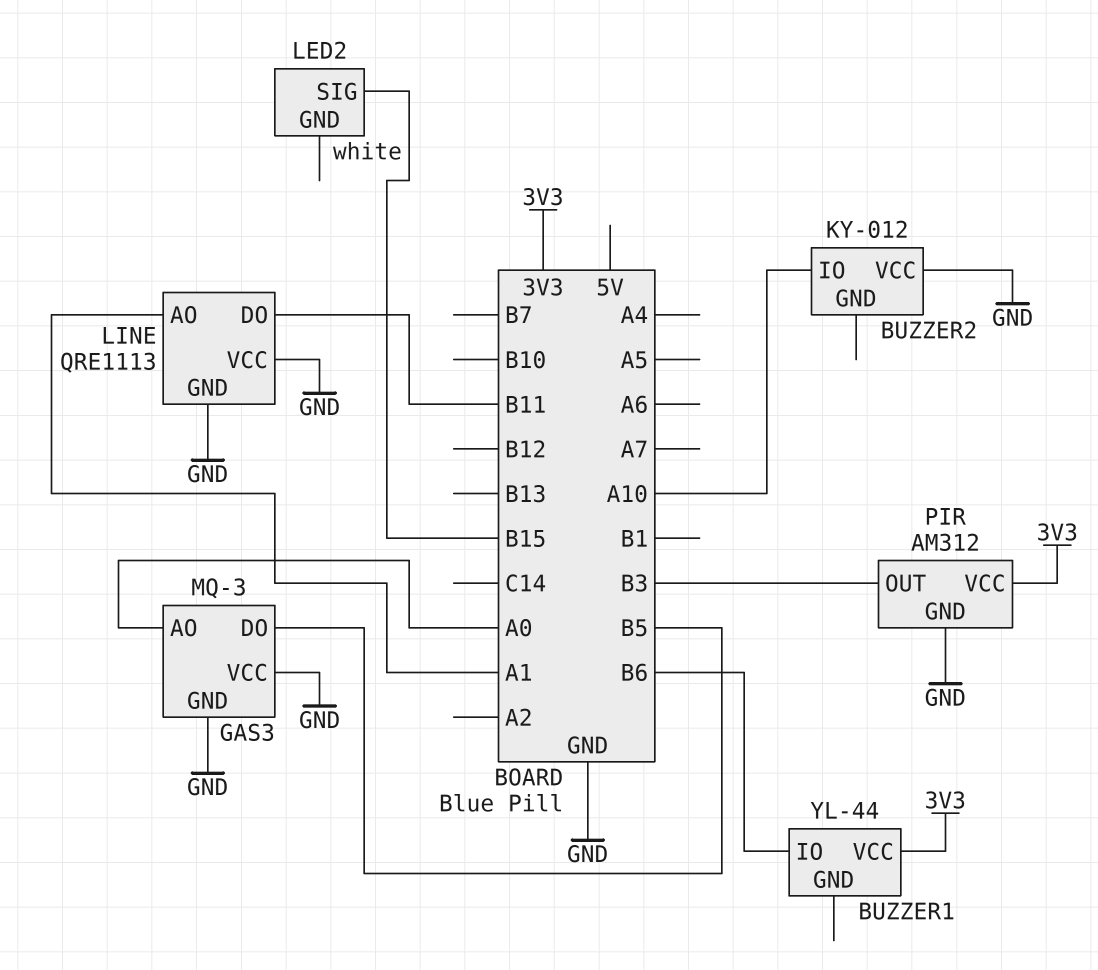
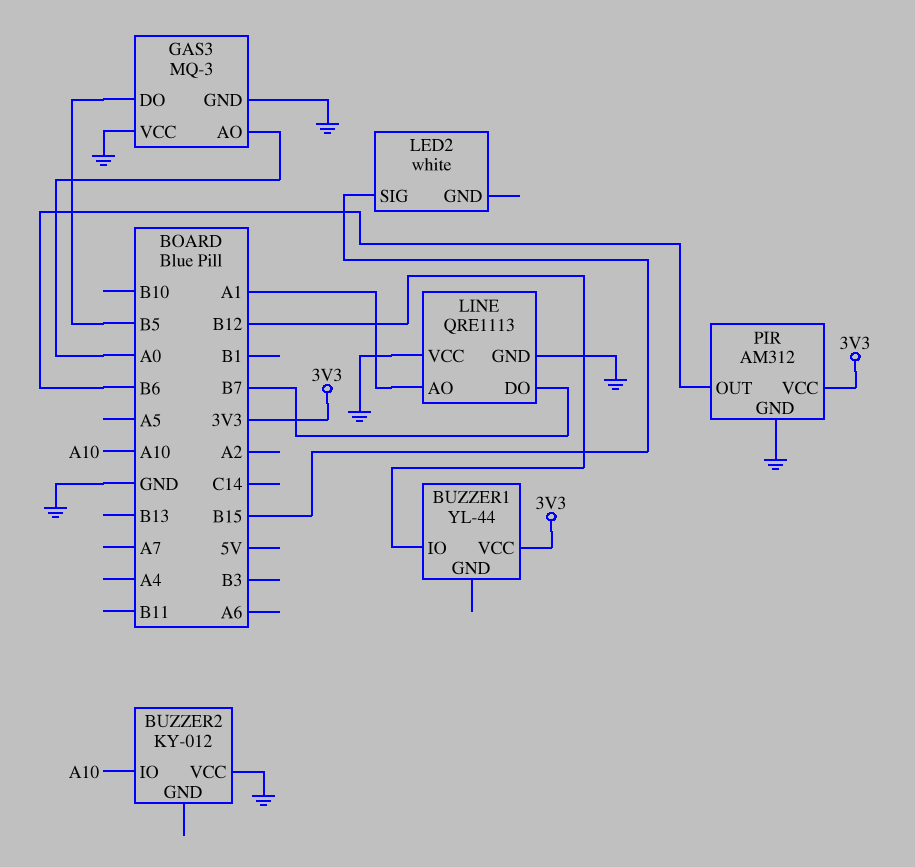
BUZZER1 pin IO: B6 -> B12
LINE pin DO: B11 -> B7
PIR pin OUT: B3 -> B6

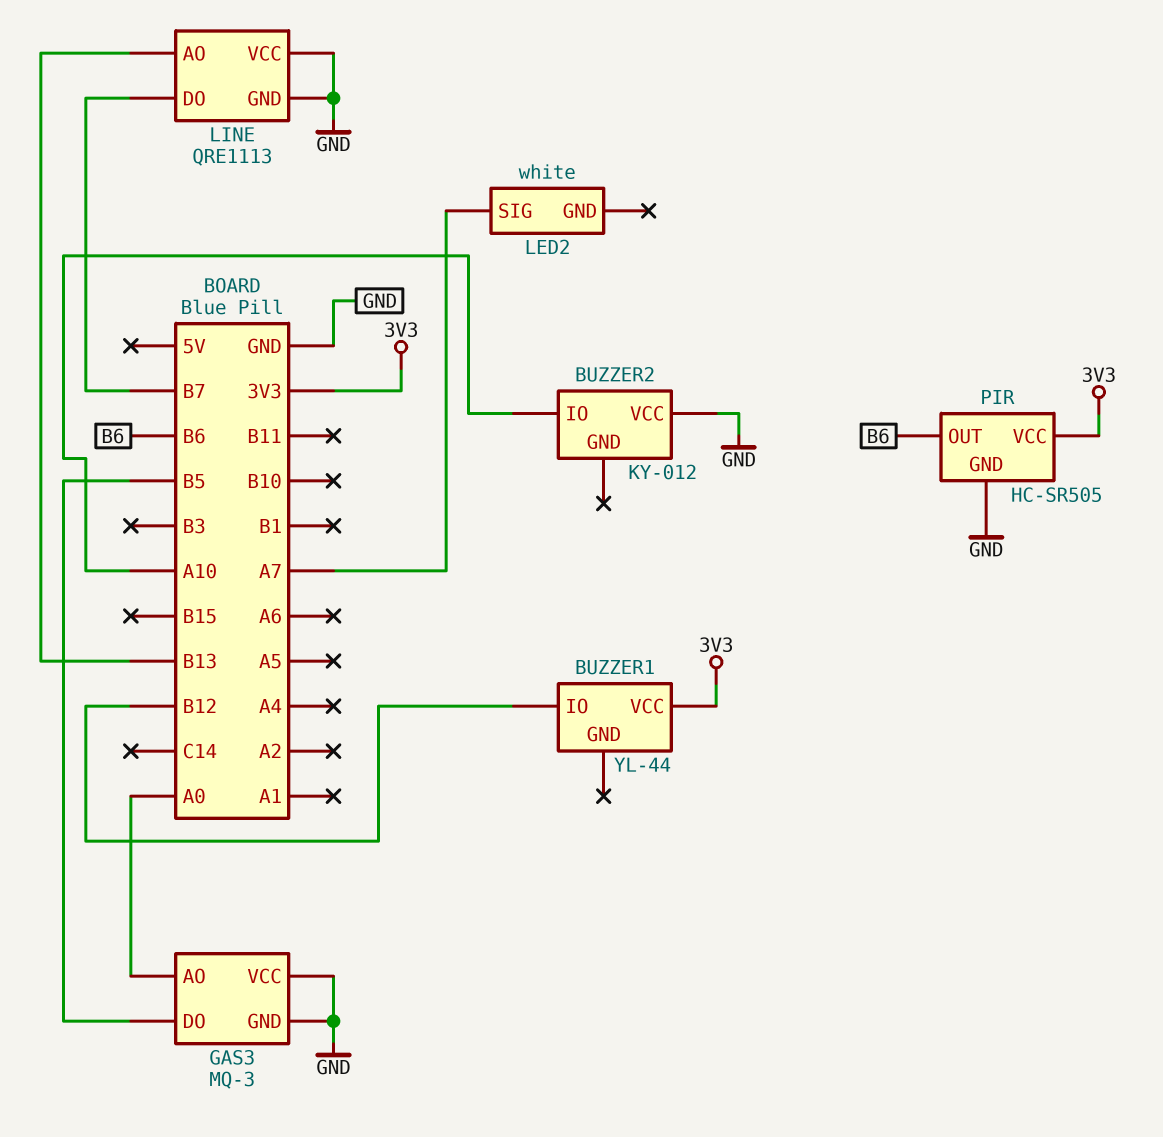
LED2 pin SIG: B15 -> A7
LINE pin AO: A1 -> B13
PIR: AM312 -> HC-SR505

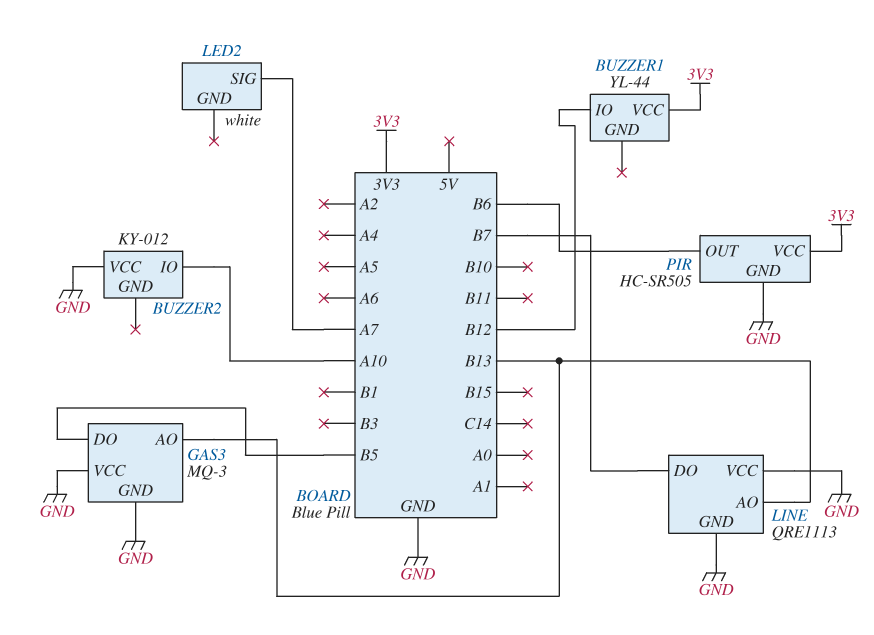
GAS3 pin AO: A0 -> B13

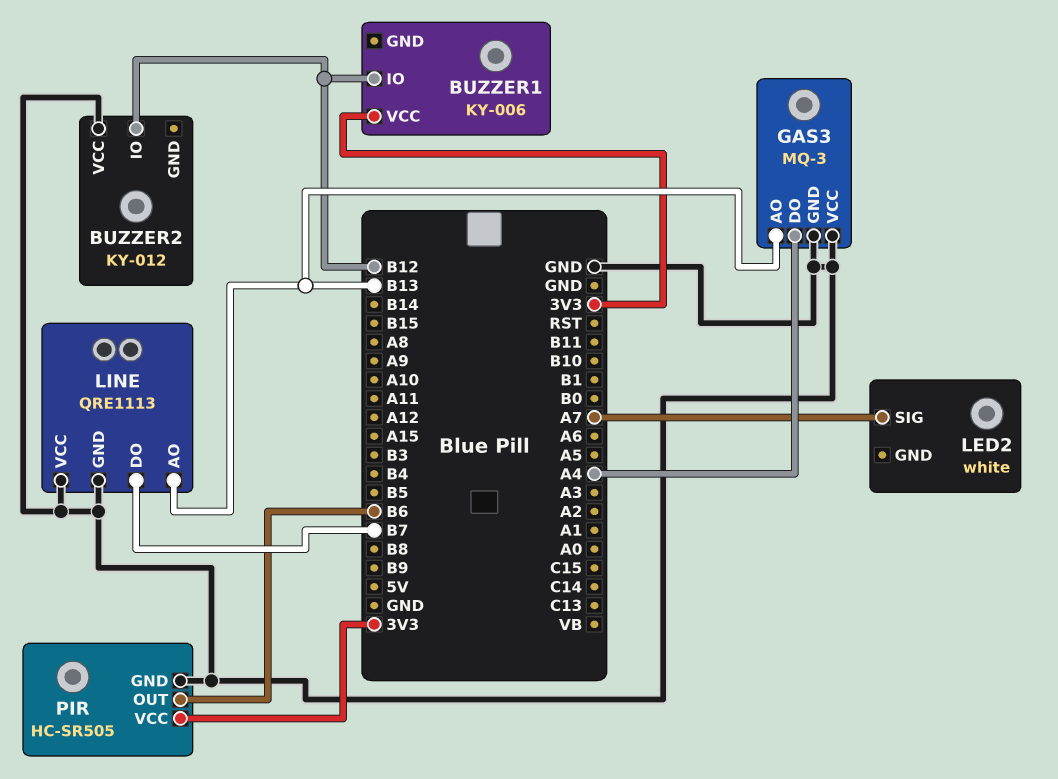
BUZZER1: YL-44 -> KY-006
BUZZER2 pin IO: A10 -> B12
GAS3 pin DO: B5 -> A4

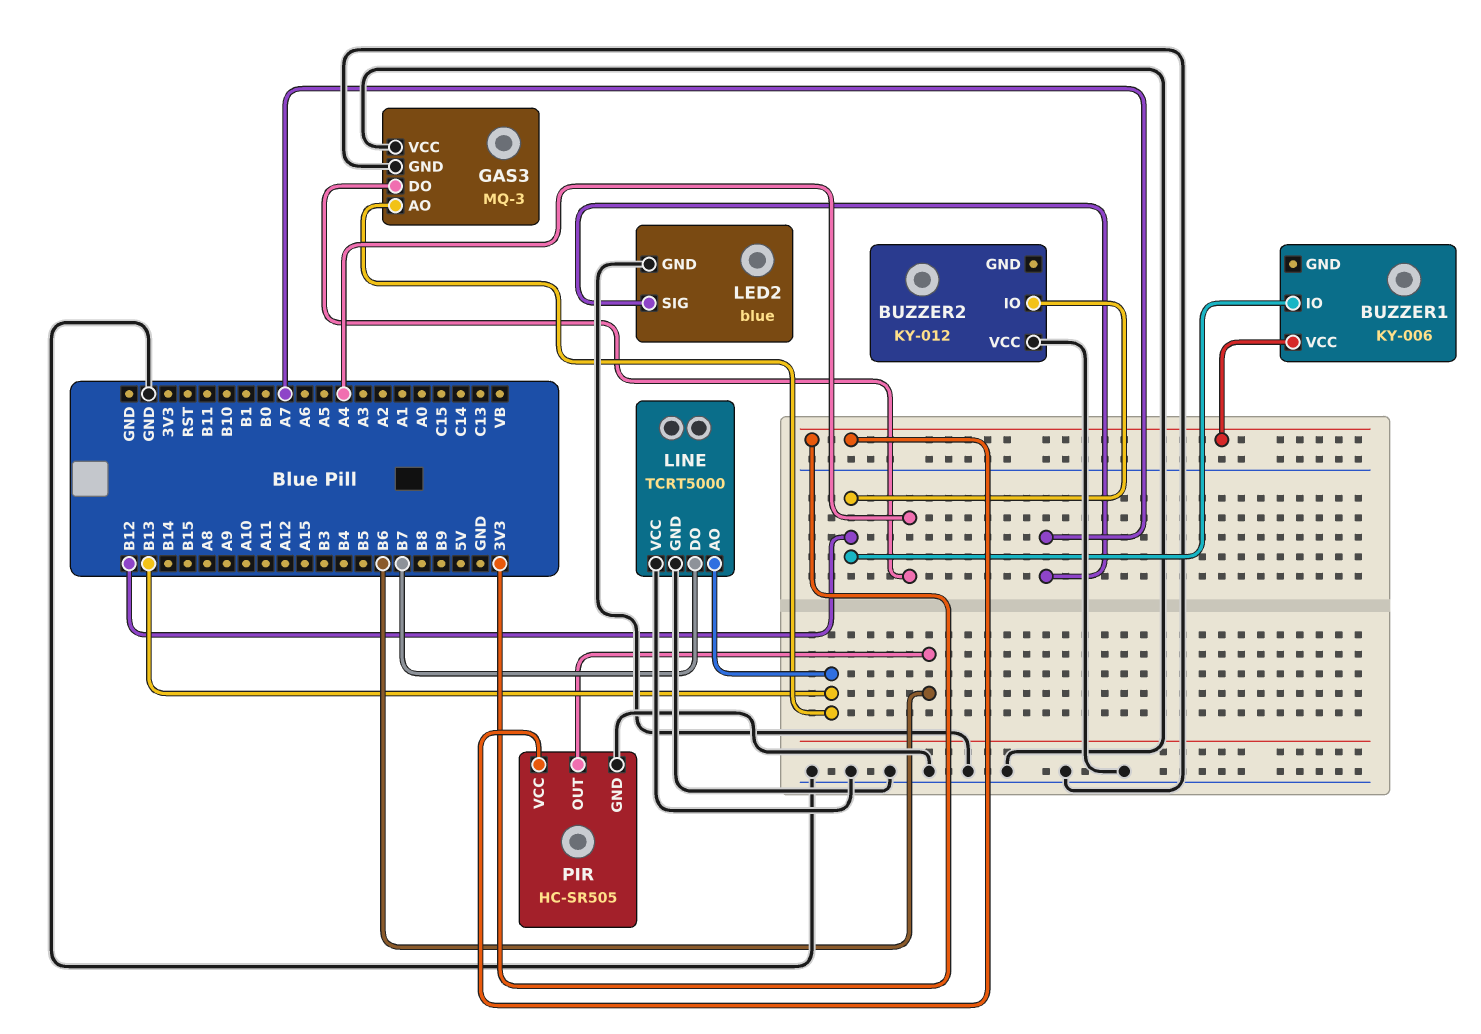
LED2: white -> blue
LED2 pin GND: none -> GND
LINE: QRE1113 -> TCRT5000

